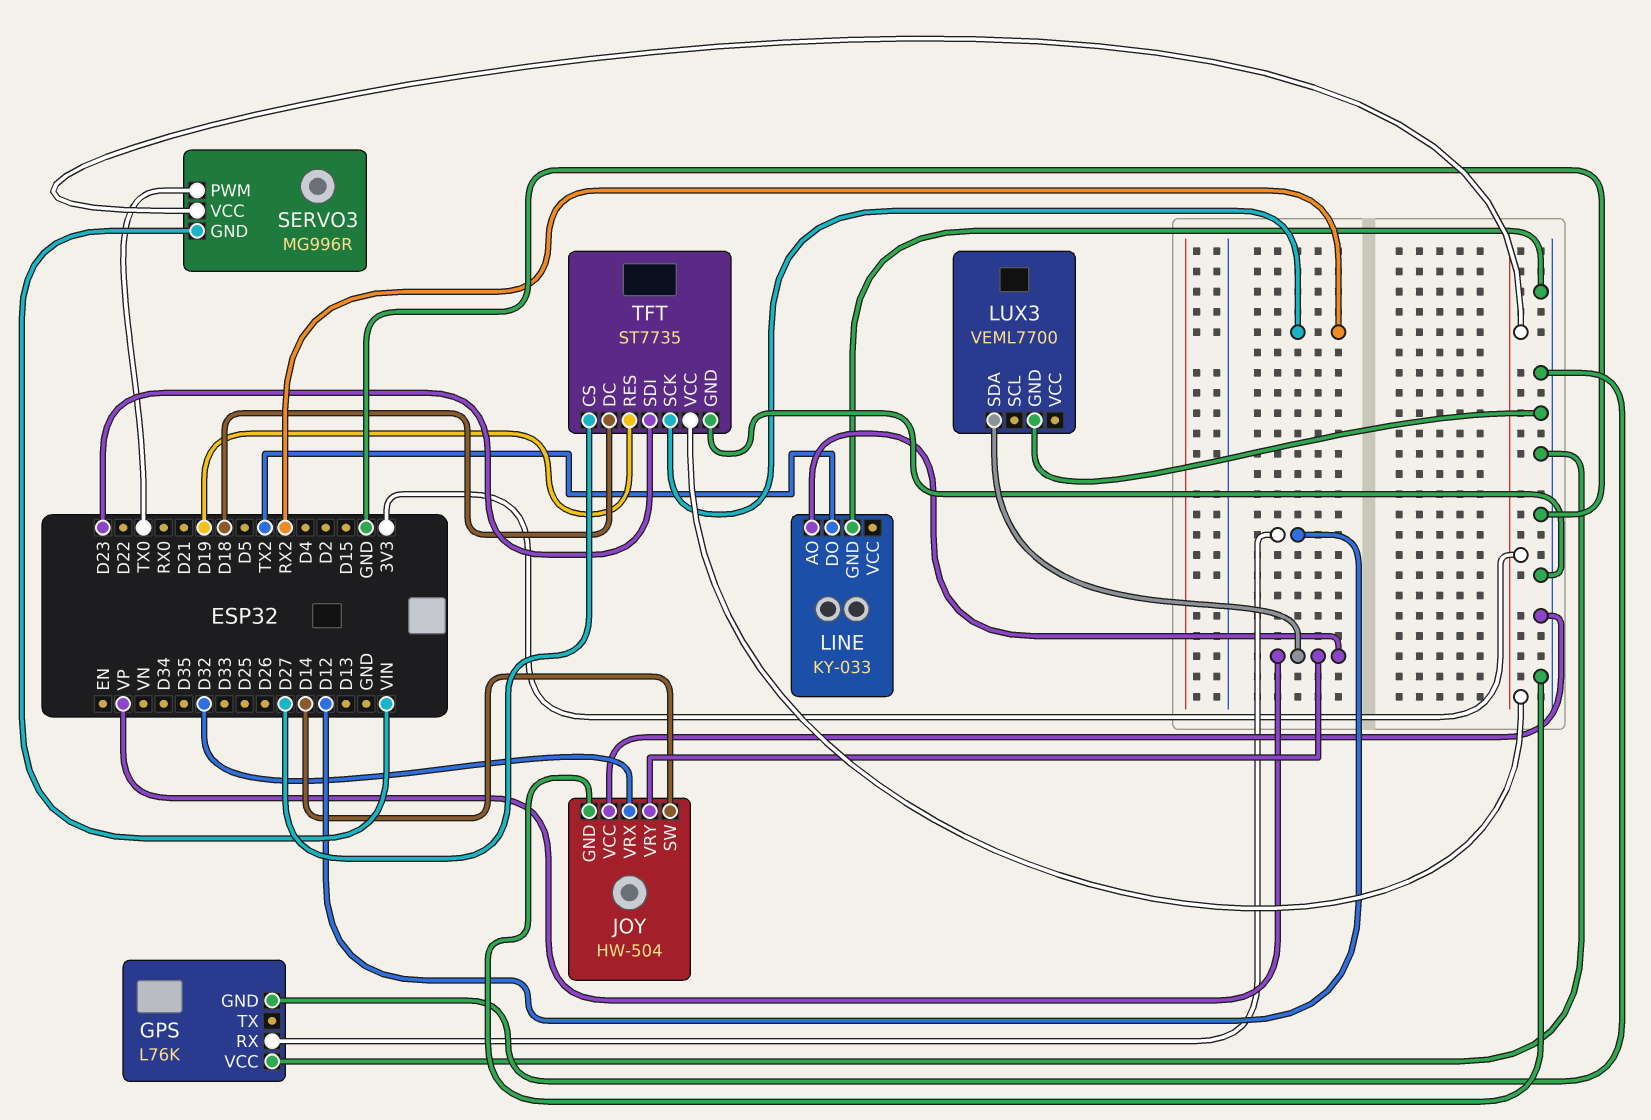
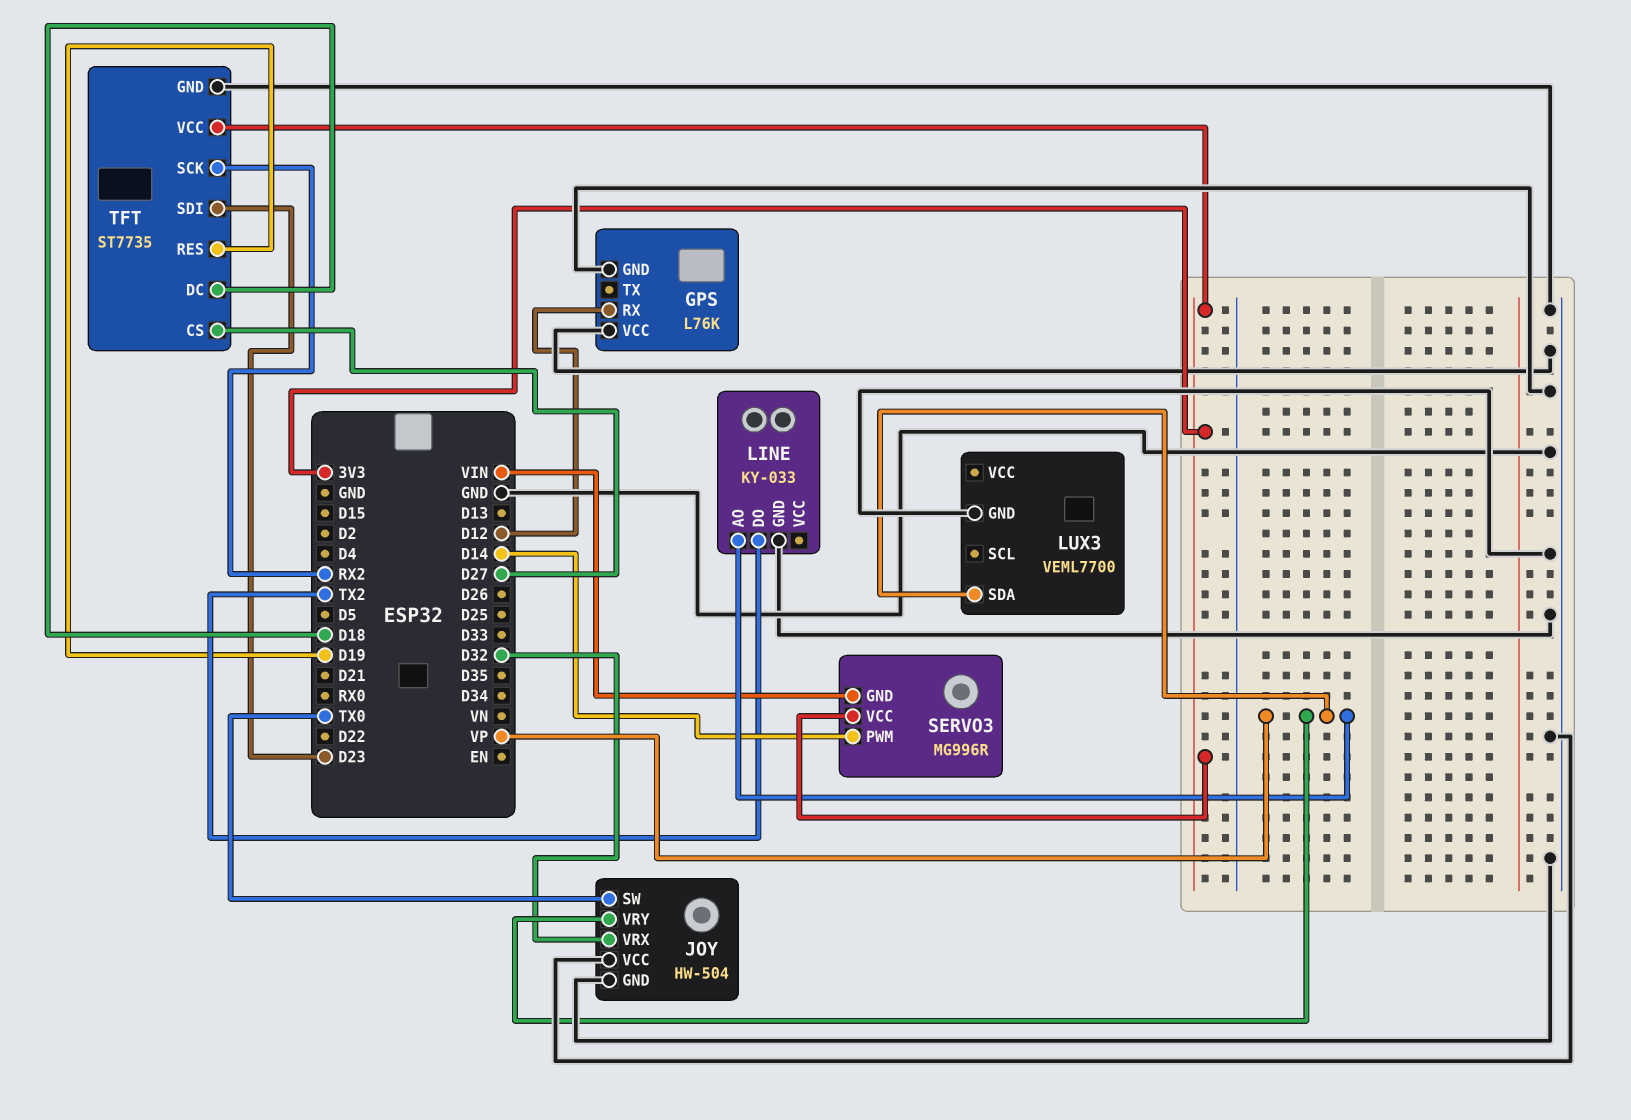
JOY pin SW: D14 -> TX0
SERVO3 pin PWM: TX0 -> D14

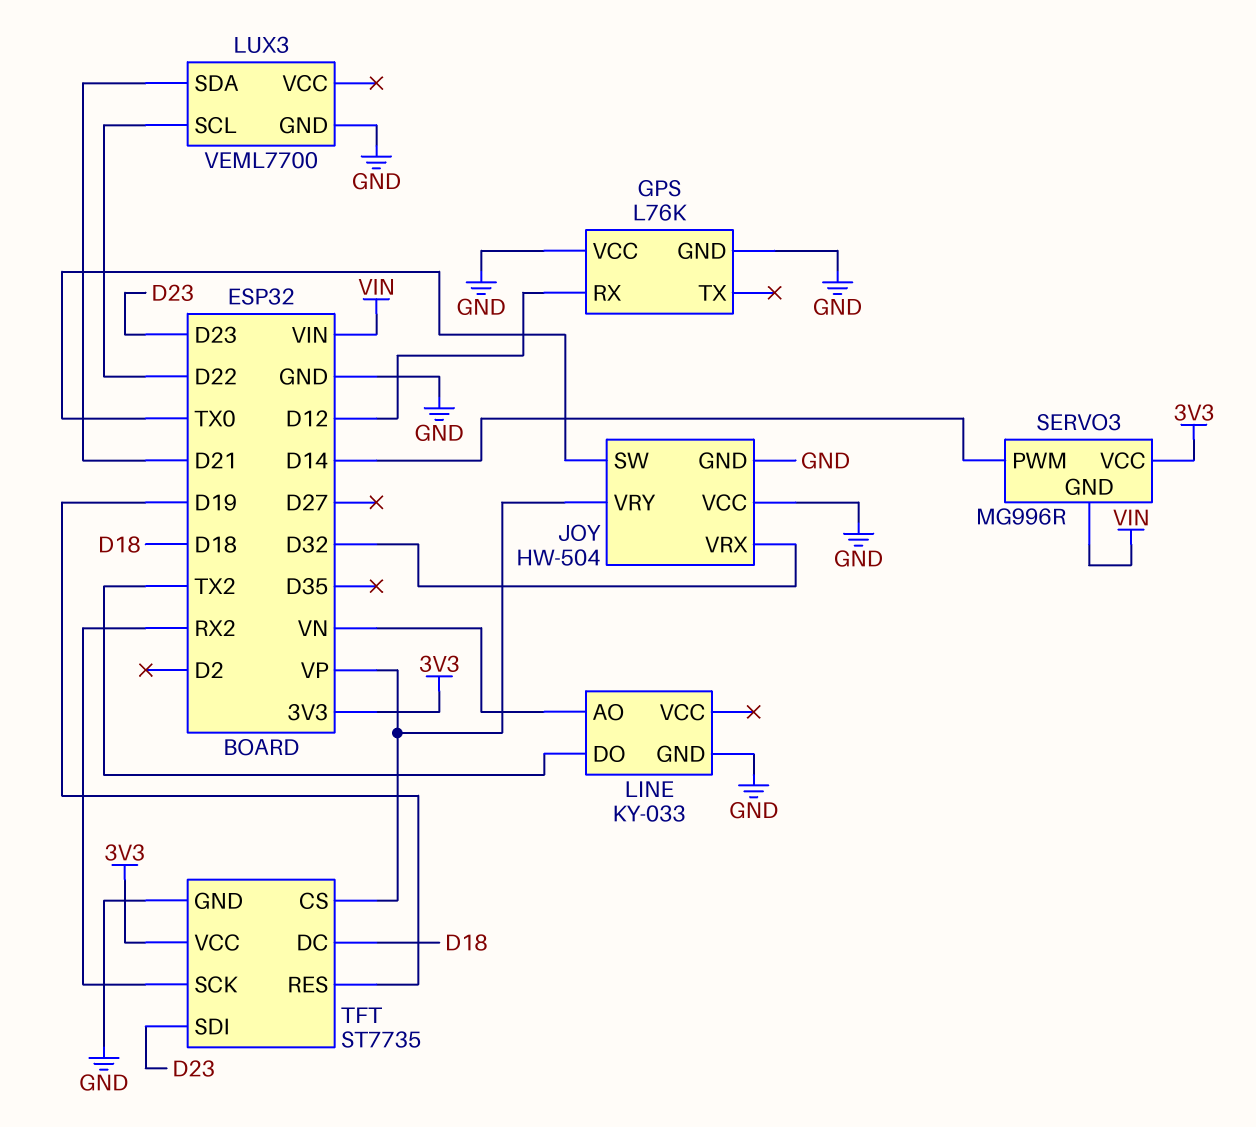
LINE pin AO: VP -> VN
LUX3 pin SCL: none -> D22
LUX3 pin SDA: VP -> D21
TFT pin CS: D27 -> VP

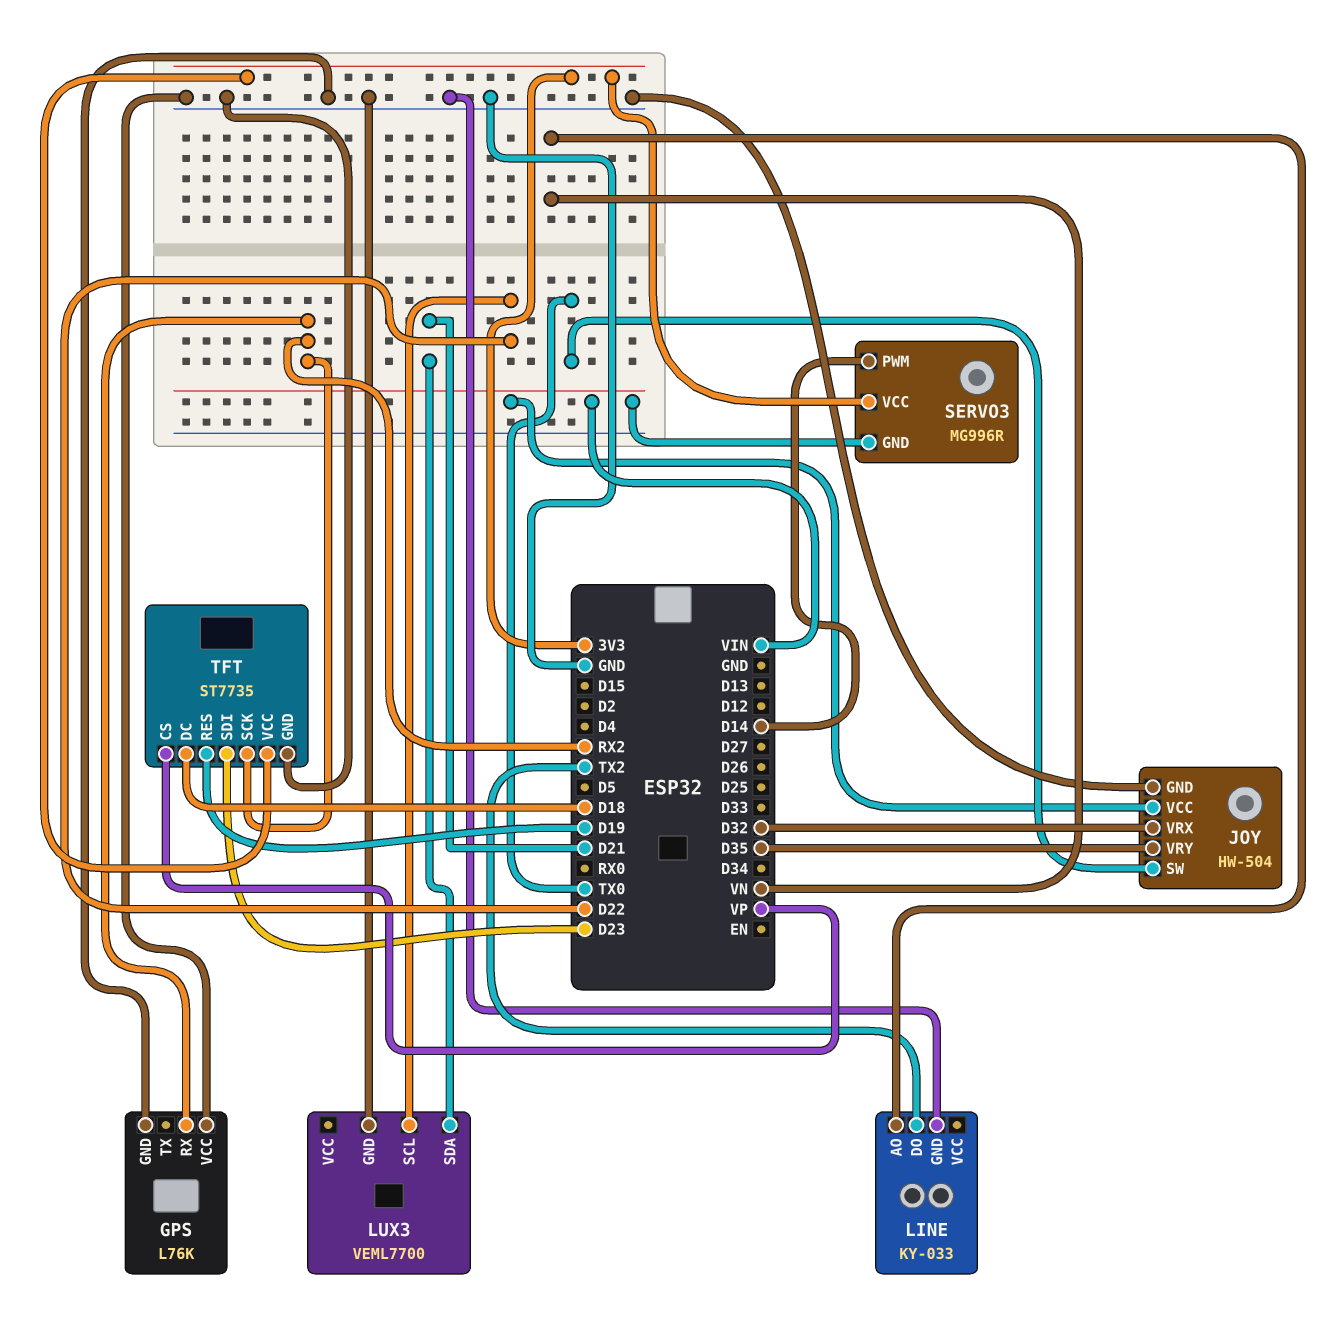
GPS pin RX: D12 -> RX2
JOY pin VCC: GND -> VIN
JOY pin VRY: VP -> D35

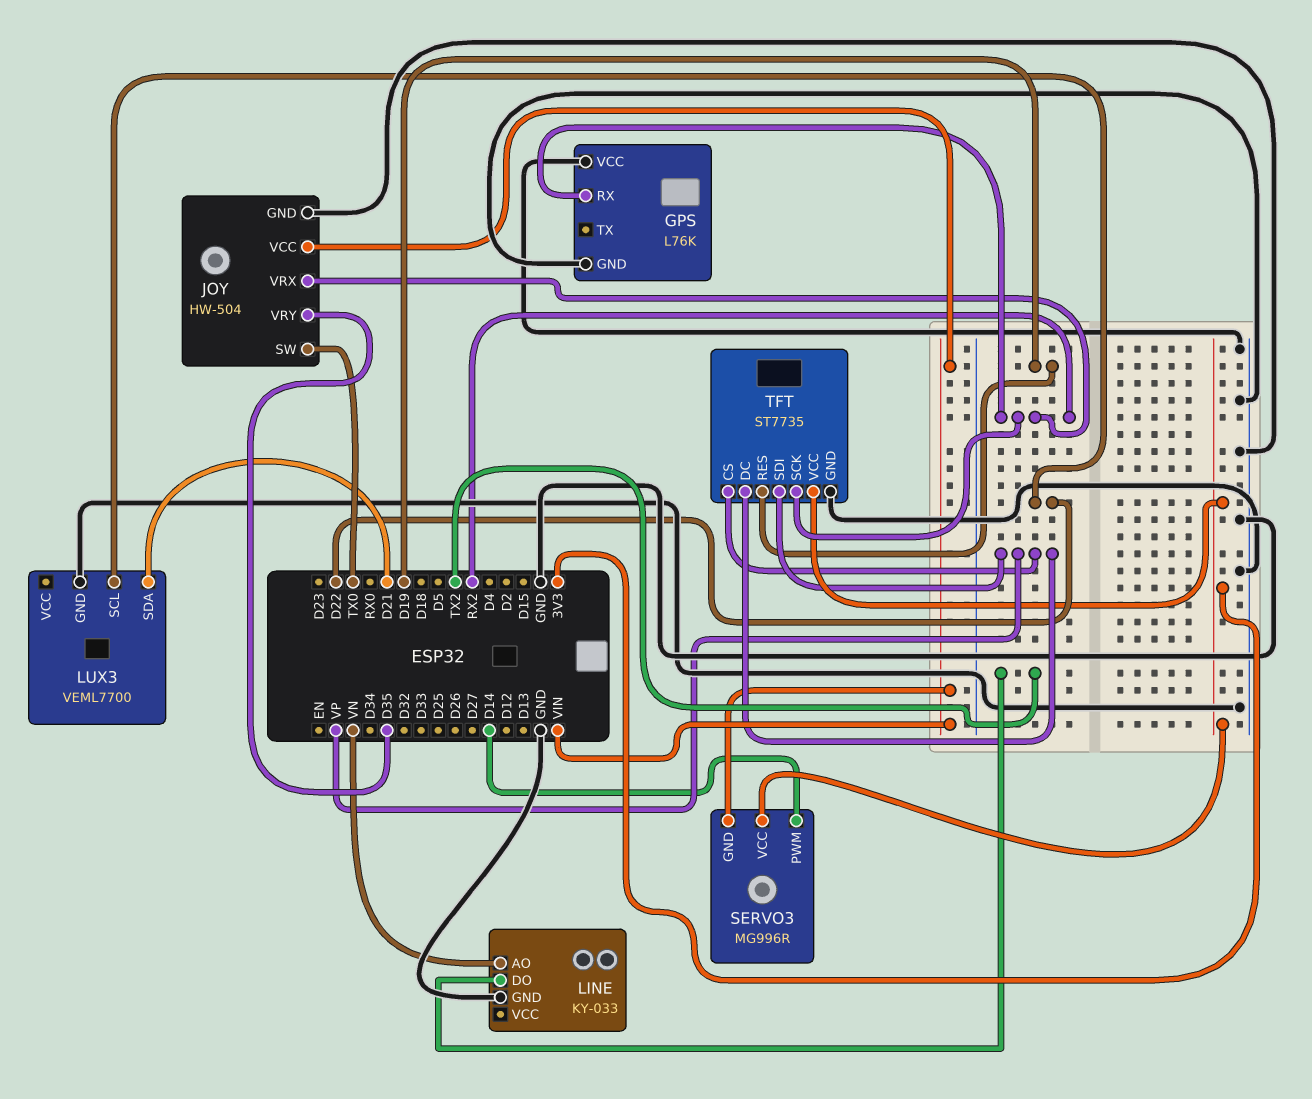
JOY pin VRX: D32 -> RX2
TFT pin DC: D18 -> VP
TFT pin SDI: D23 -> VP

